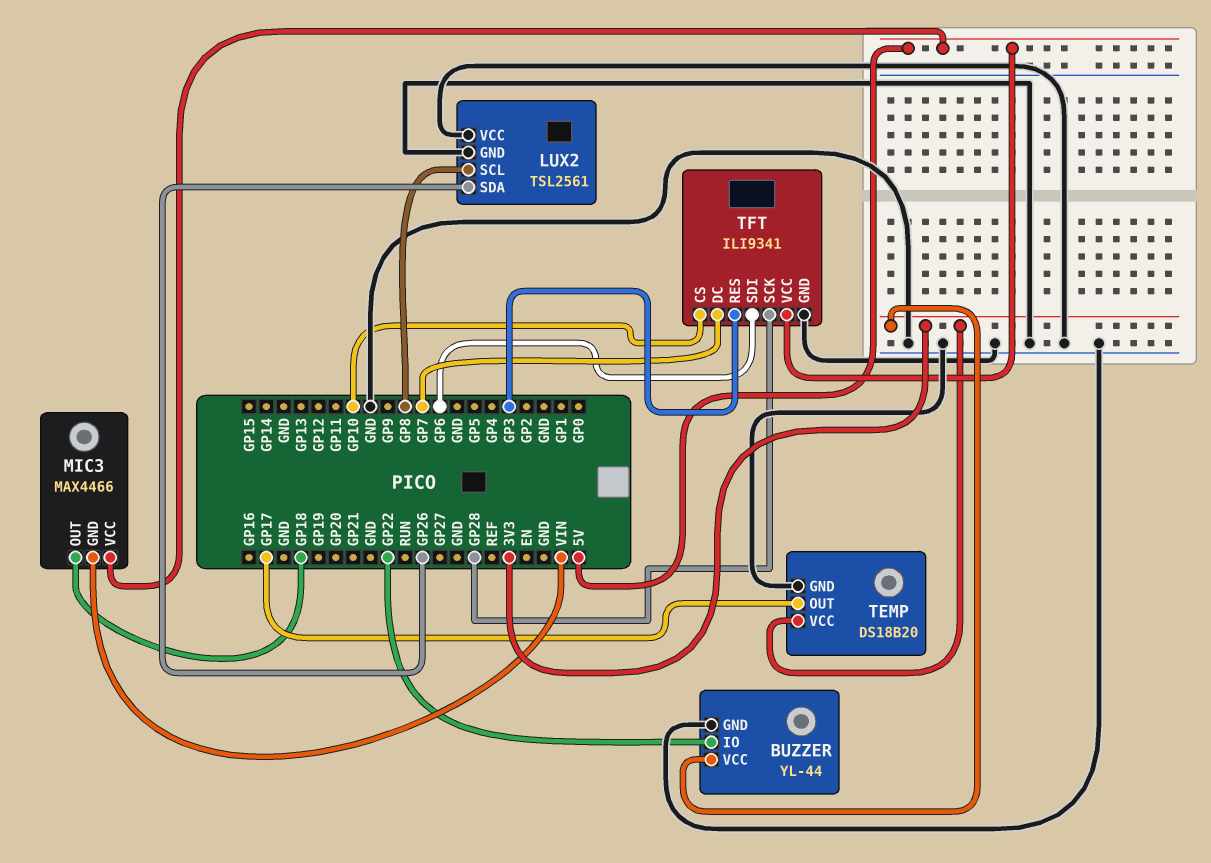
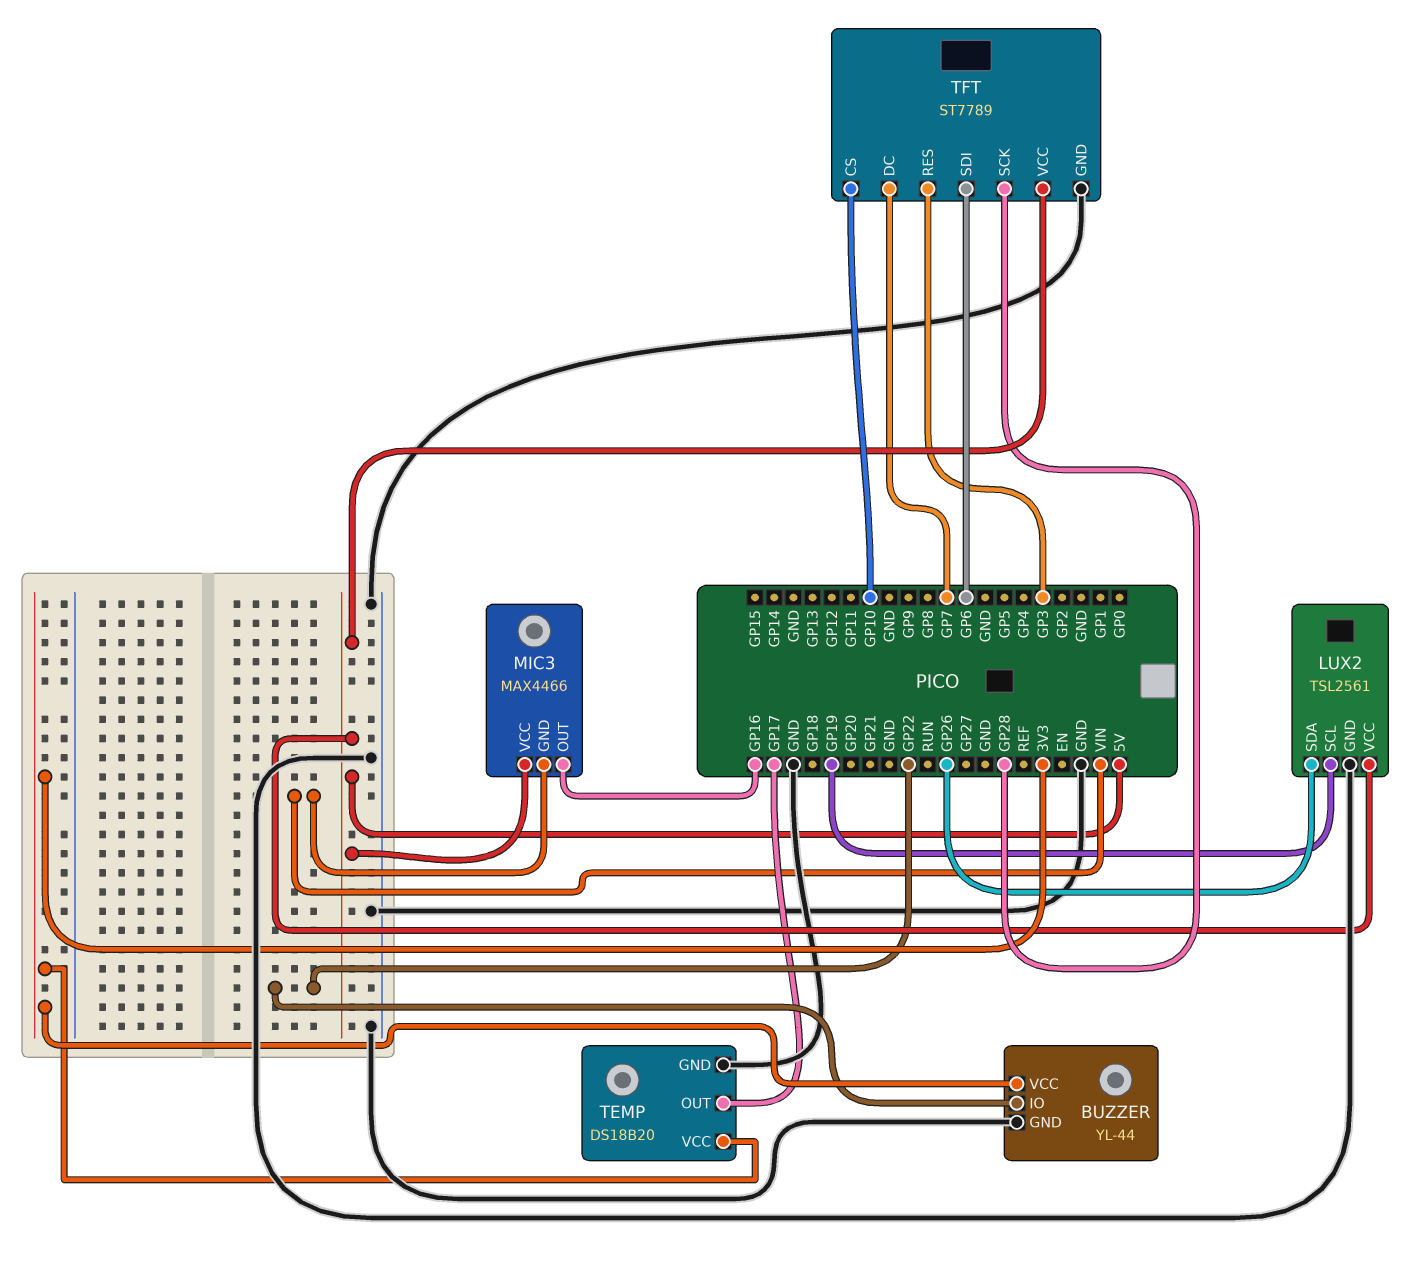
LUX2 pin SCL: GP8 -> GP19
LUX2 pin VCC: GND -> 5V
MIC3 pin OUT: GP18 -> GP16
TFT: ILI9341 -> ST7789

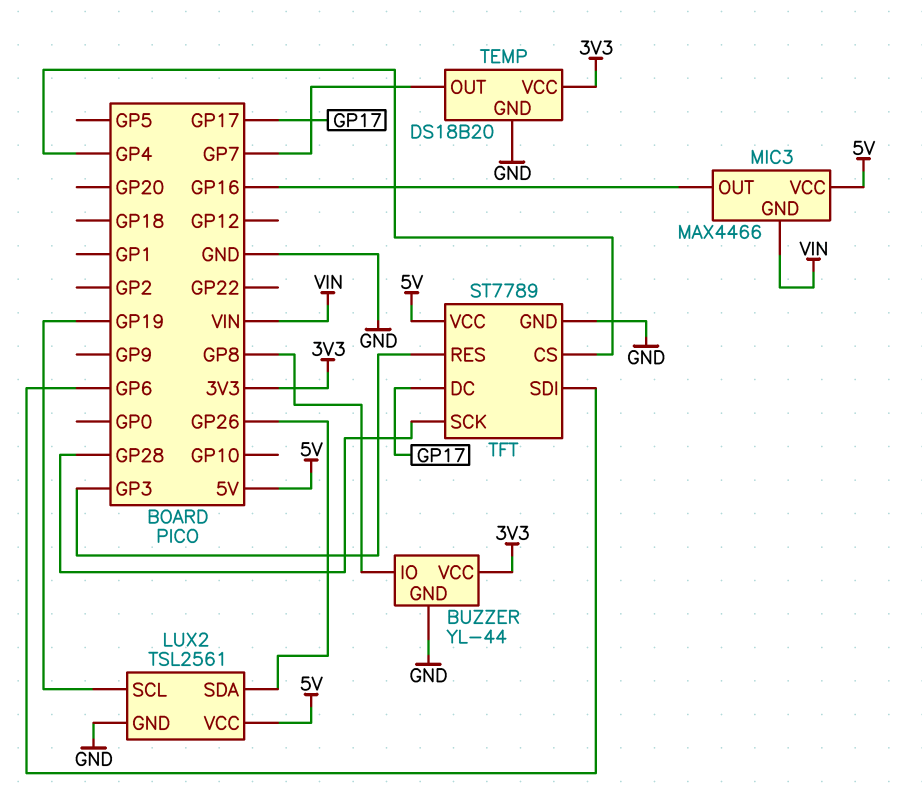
BUZZER pin IO: GP22 -> GP8
TEMP pin OUT: GP17 -> GP7
TFT pin CS: GP10 -> GP4
TFT pin DC: GP7 -> GP17

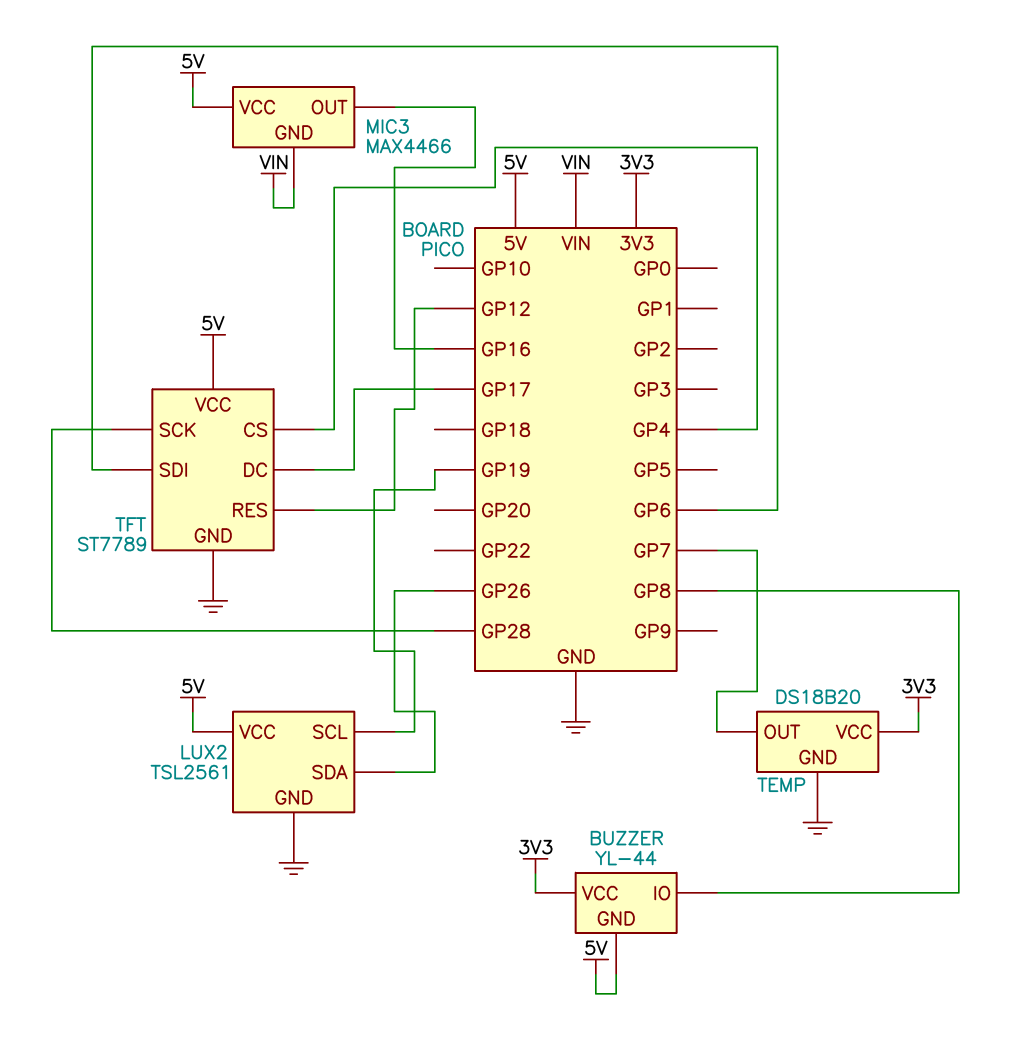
BUZZER pin GND: GND -> 5V
TFT pin RES: GP3 -> GP12

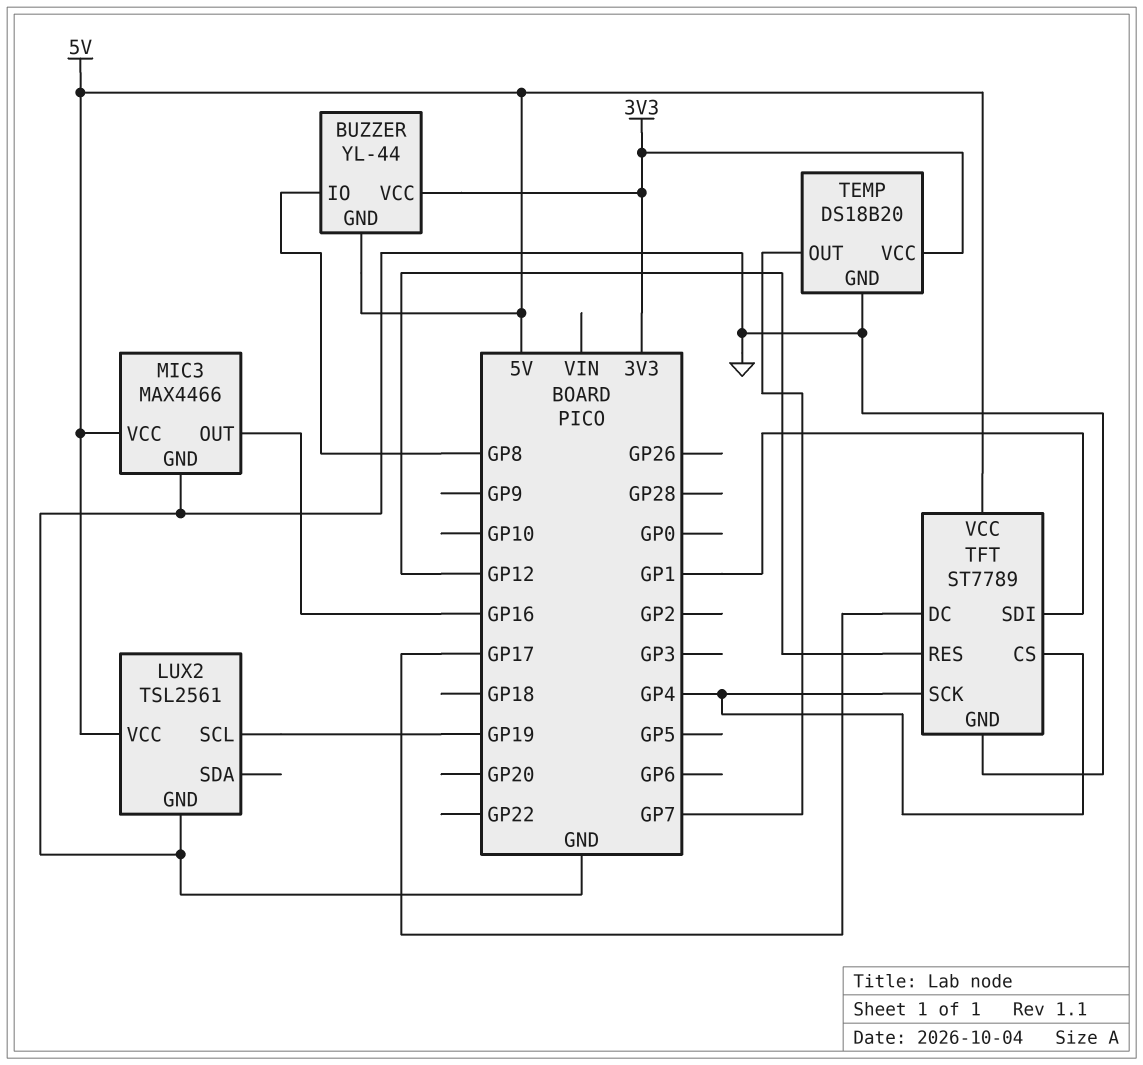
LUX2 pin SDA: GP26 -> none
MIC3 pin GND: VIN -> GND
TFT pin SCK: GP28 -> GP4
TFT pin SDI: GP6 -> GP1

